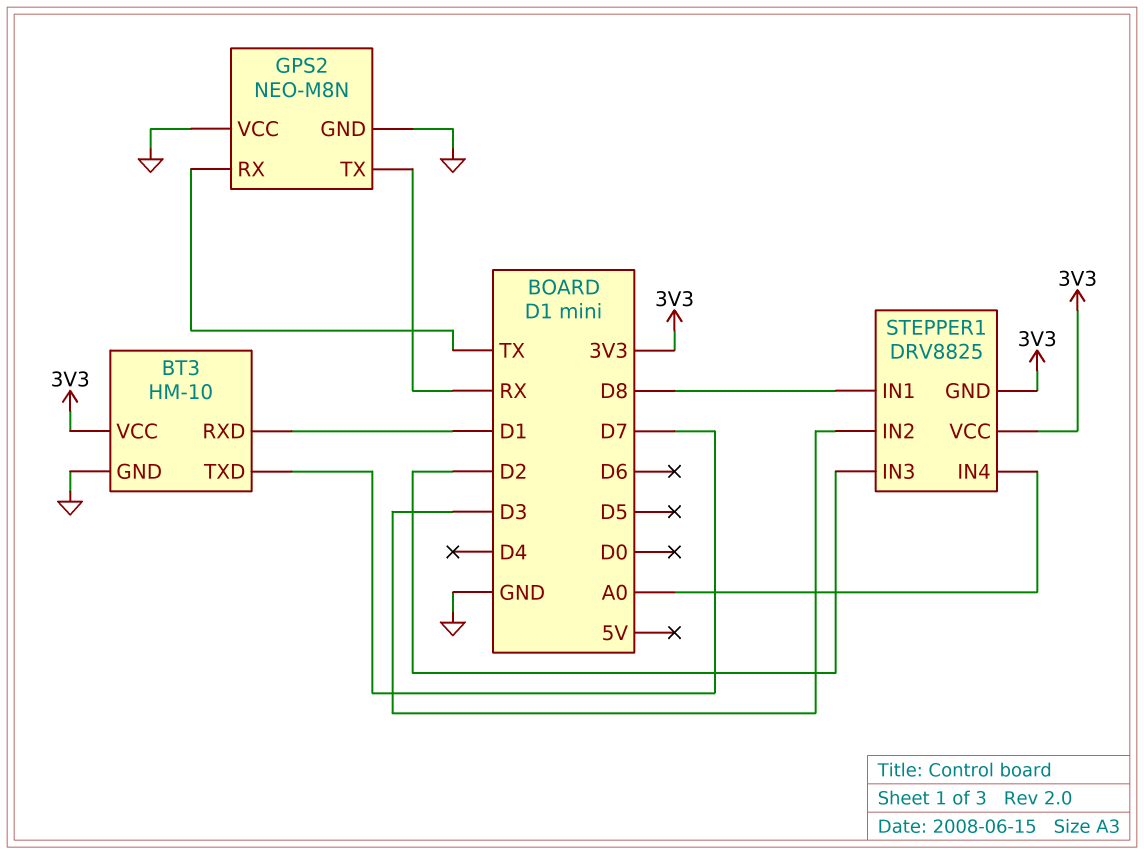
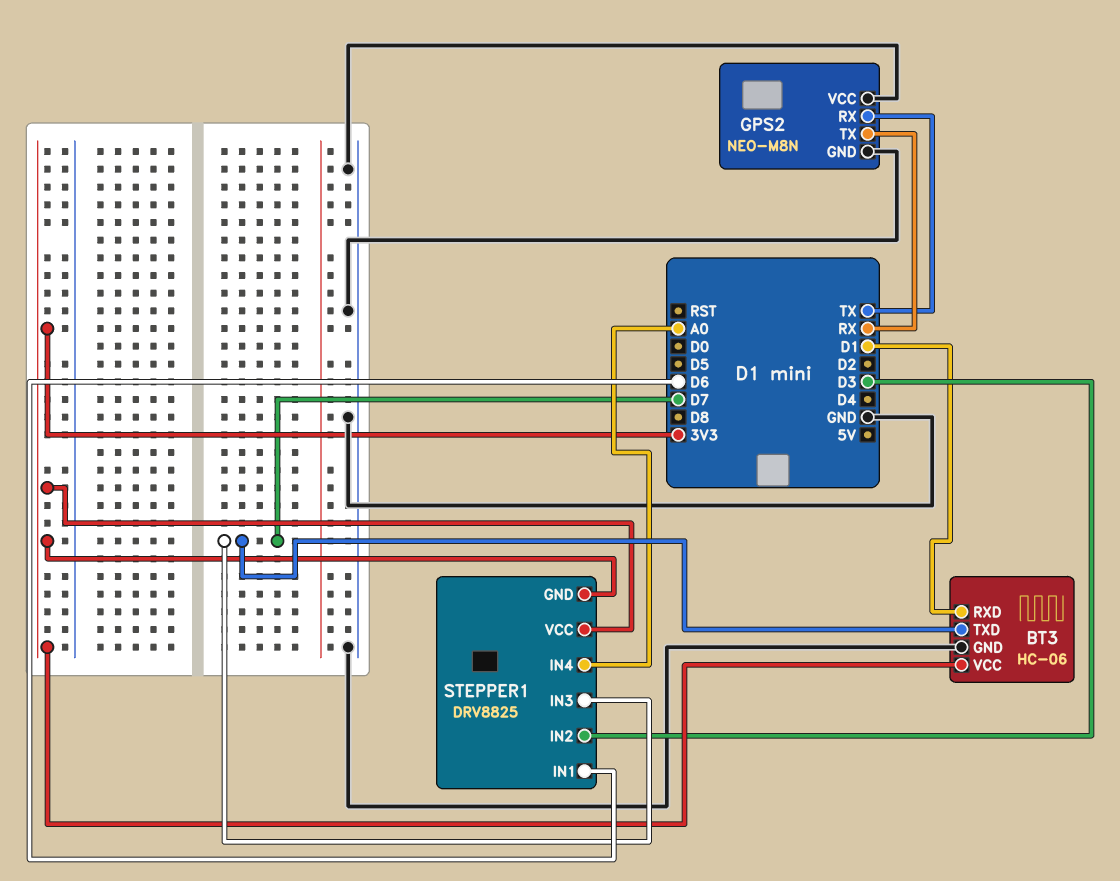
BT3: HM-10 -> HC-06
STEPPER1 pin IN1: D8 -> D6
STEPPER1 pin IN3: D2 -> D7

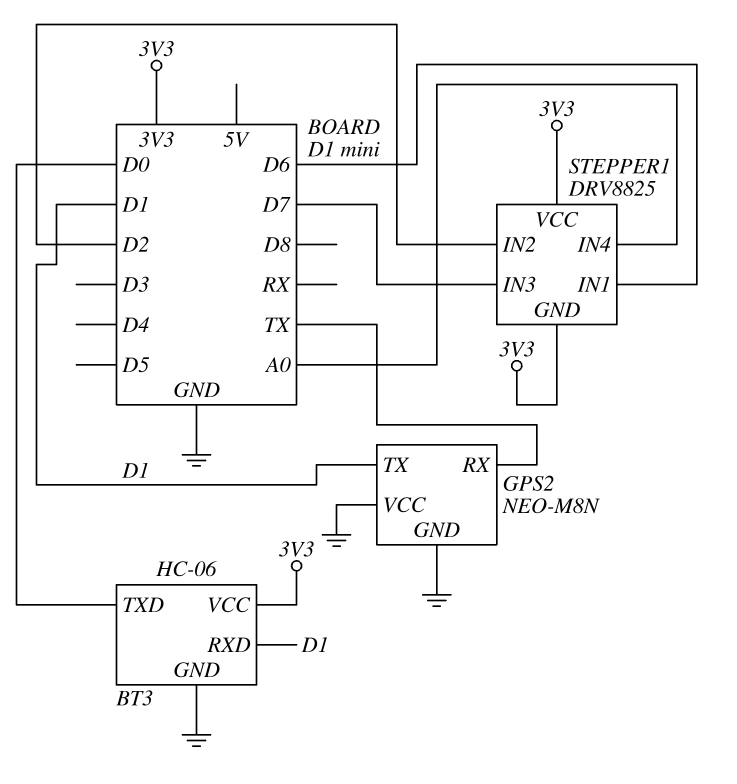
BT3 pin TXD: D7 -> D0
GPS2 pin TX: RX -> D1
STEPPER1 pin IN2: D3 -> D2

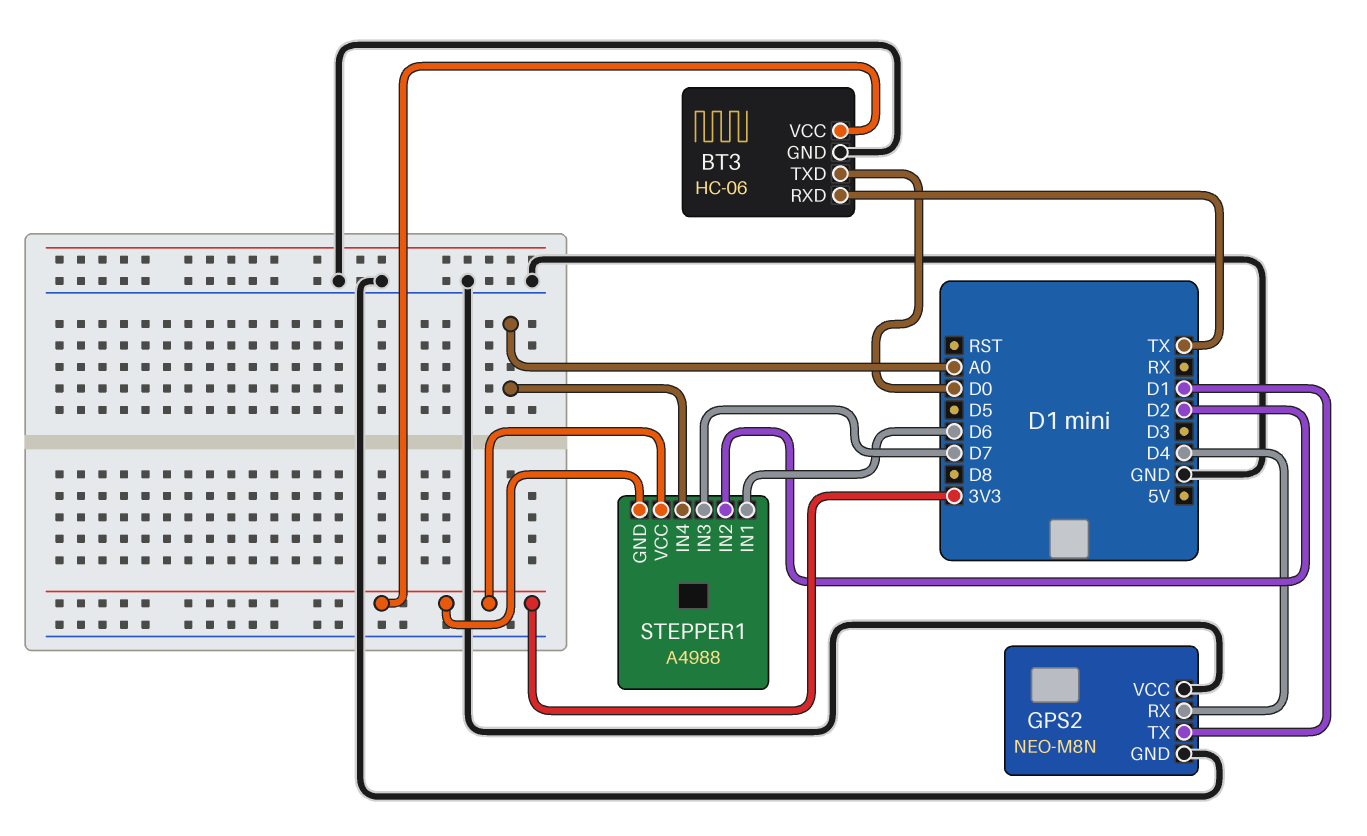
BT3 pin RXD: D1 -> TX
GPS2 pin RX: TX -> D4
STEPPER1: DRV8825 -> A4988

